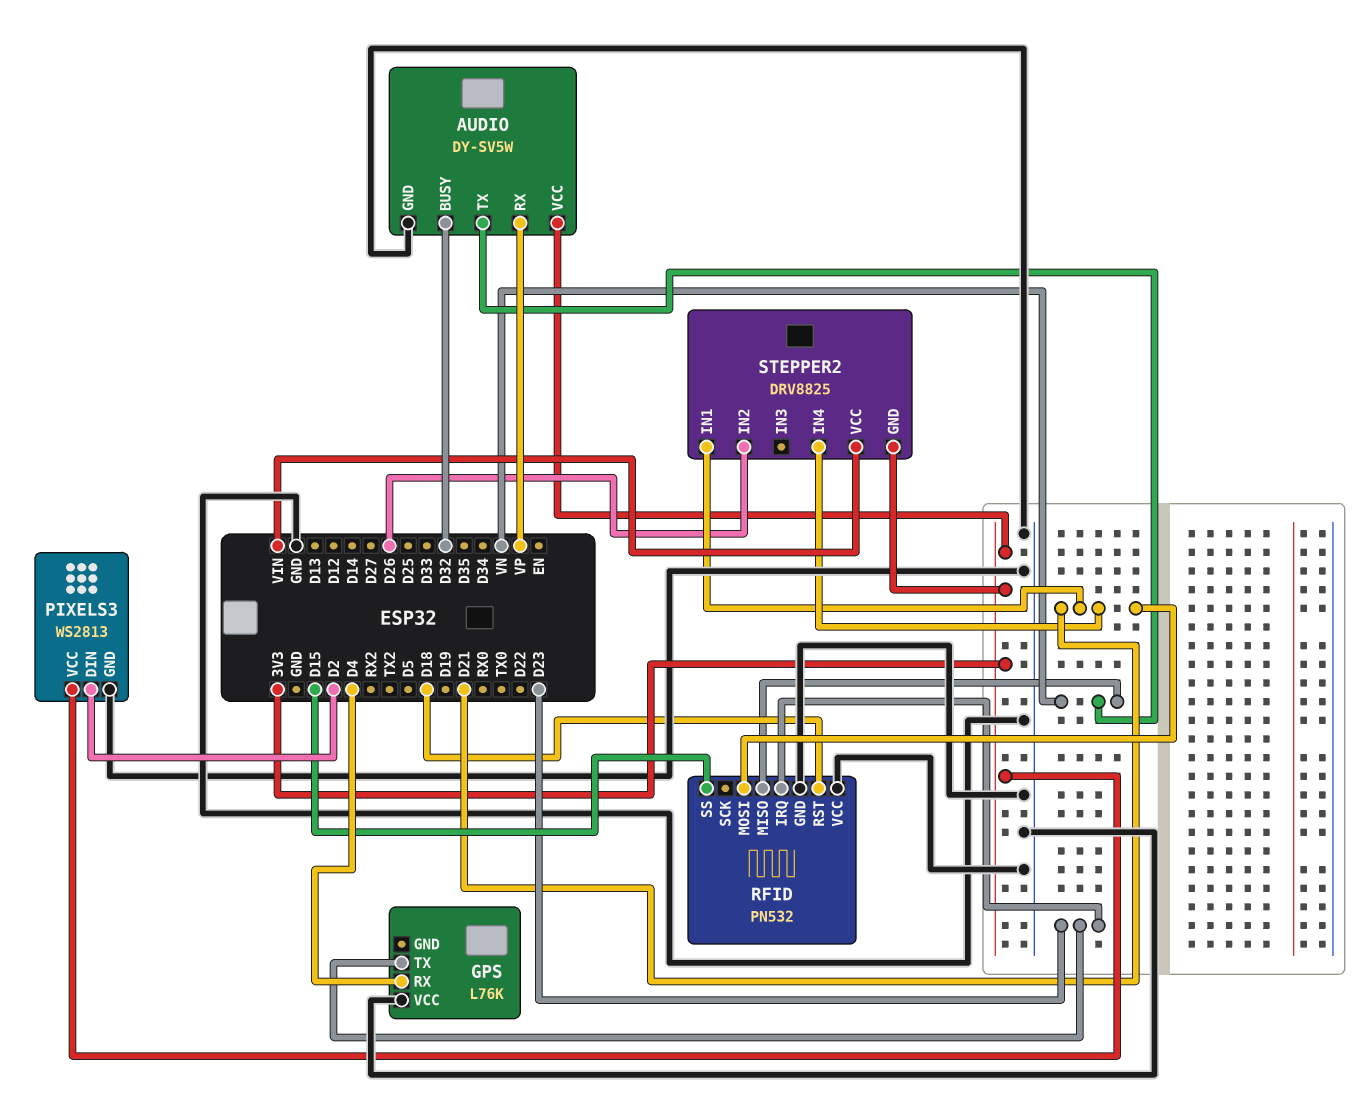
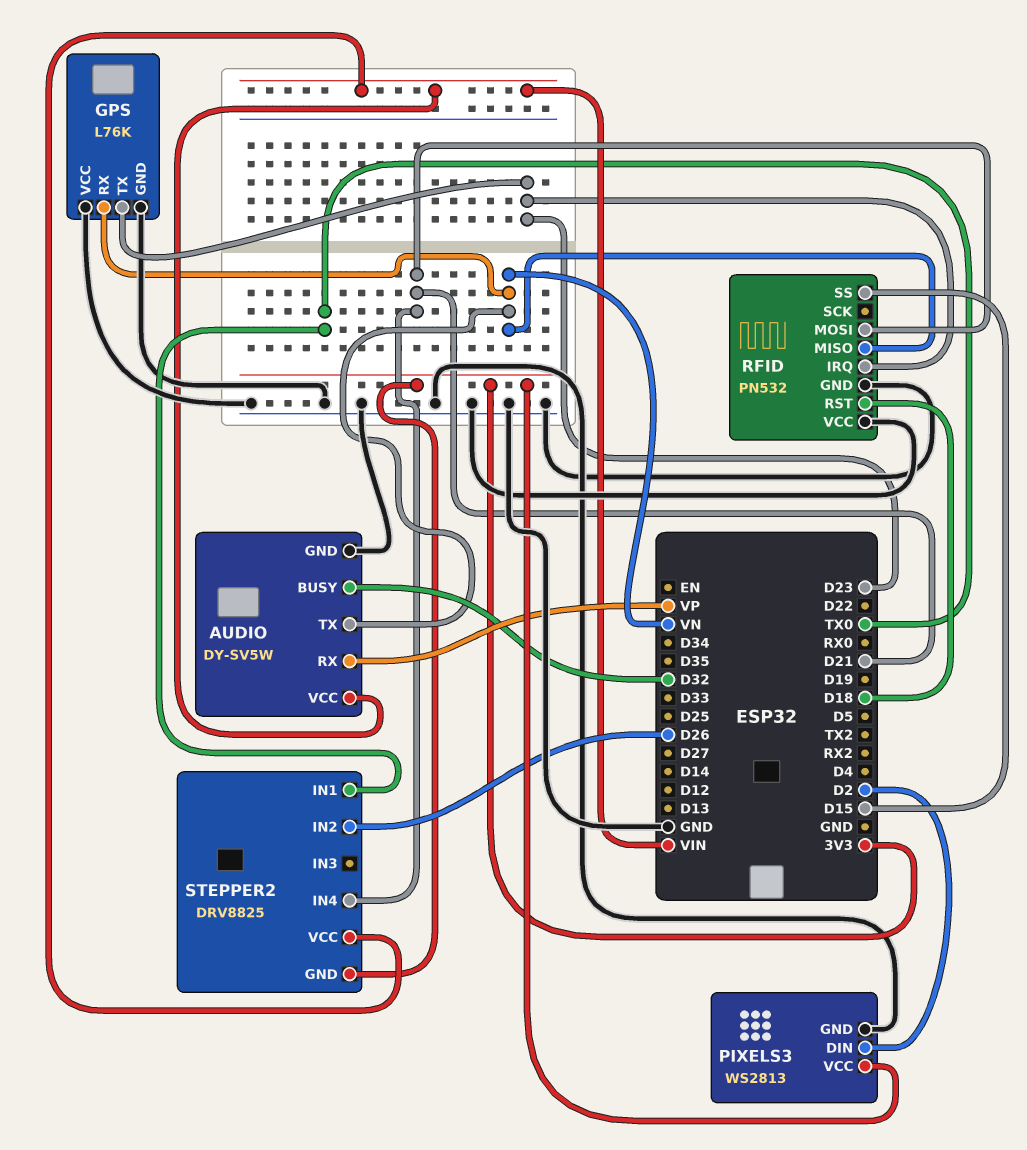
AUDIO pin VCC: 3V3 -> VIN
GPS pin GND: none -> GND
GPS pin RX: D4 -> VN
STEPPER2 pin IN1: D21 -> TX0

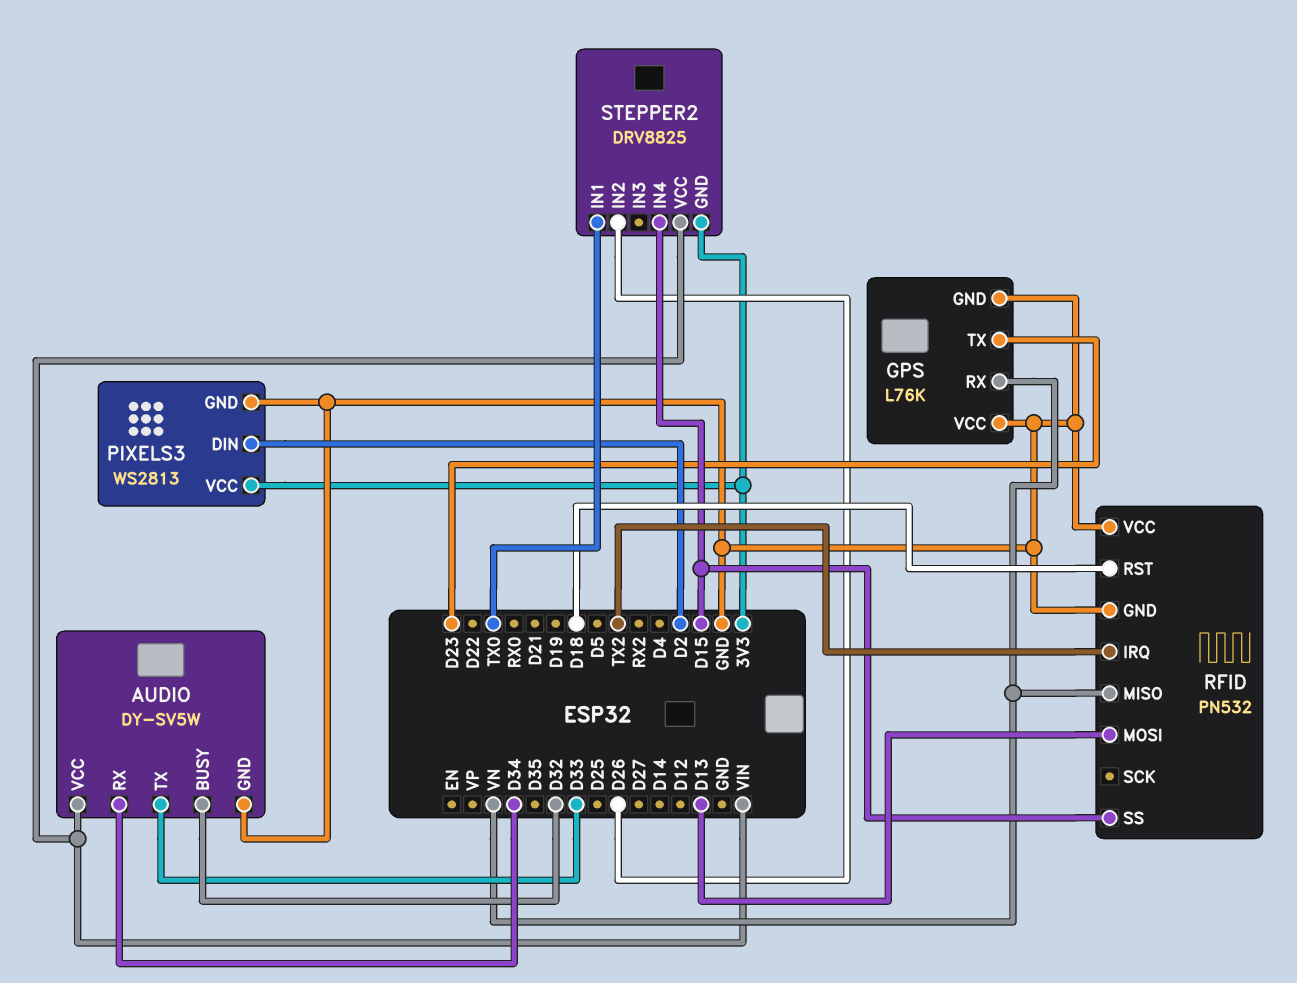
AUDIO pin RX: VP -> D34
AUDIO pin TX: VN -> D33
RFID pin IRQ: D23 -> TX2
RFID pin MOSI: D21 -> D13
STEPPER2 pin IN4: D21 -> D15

